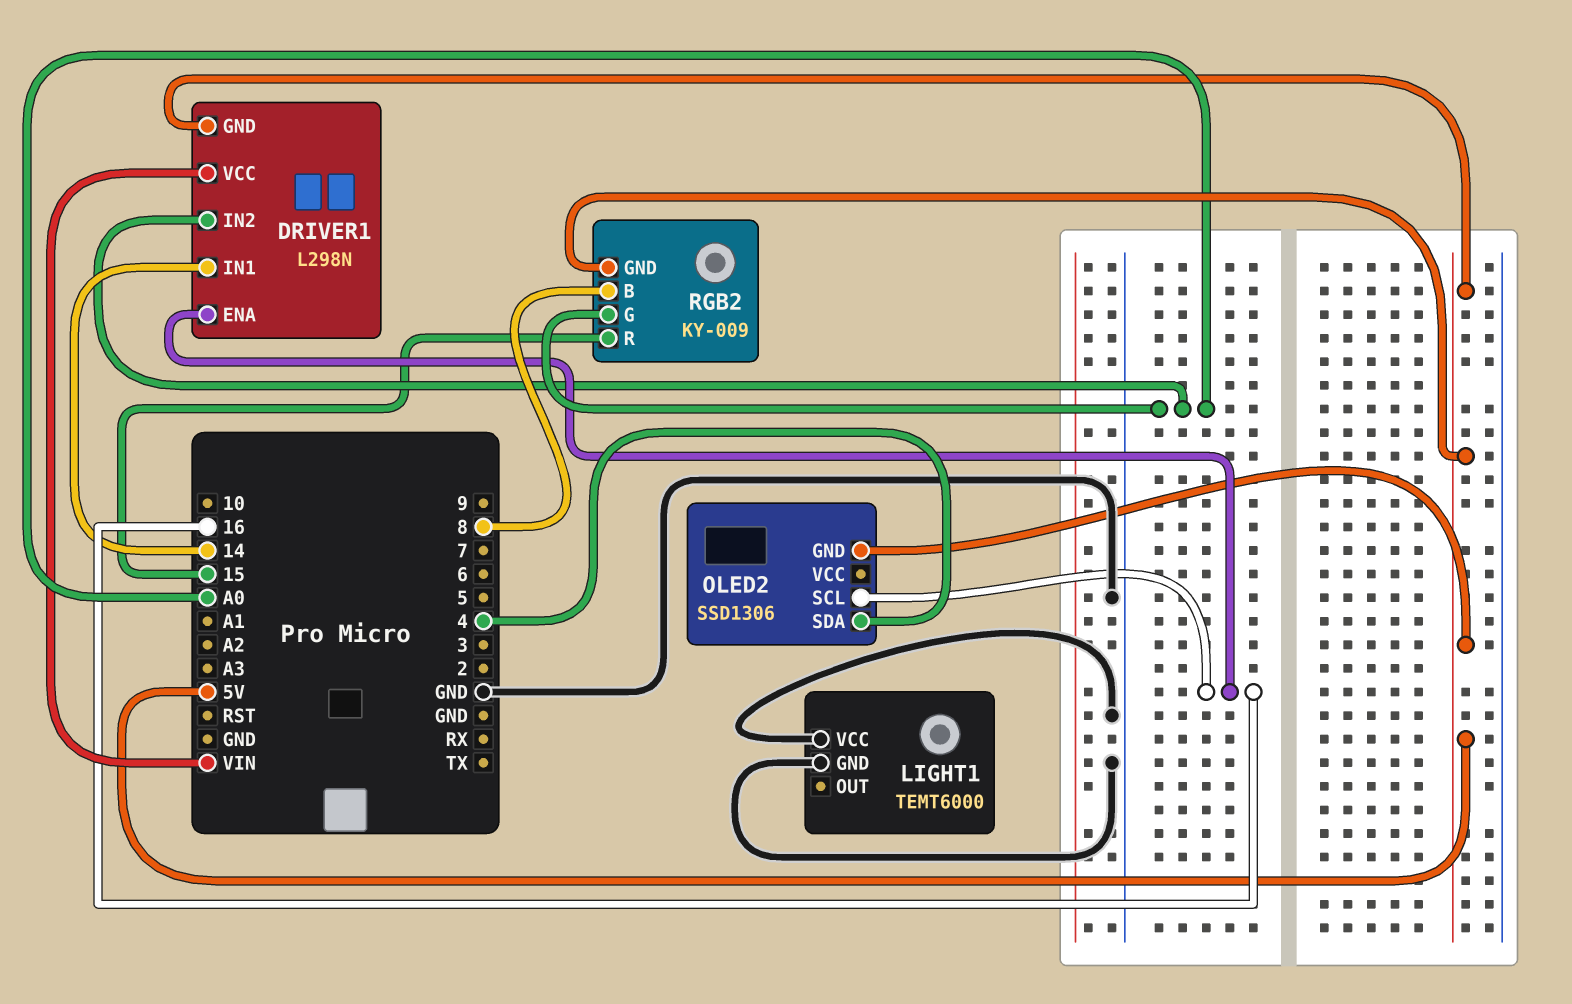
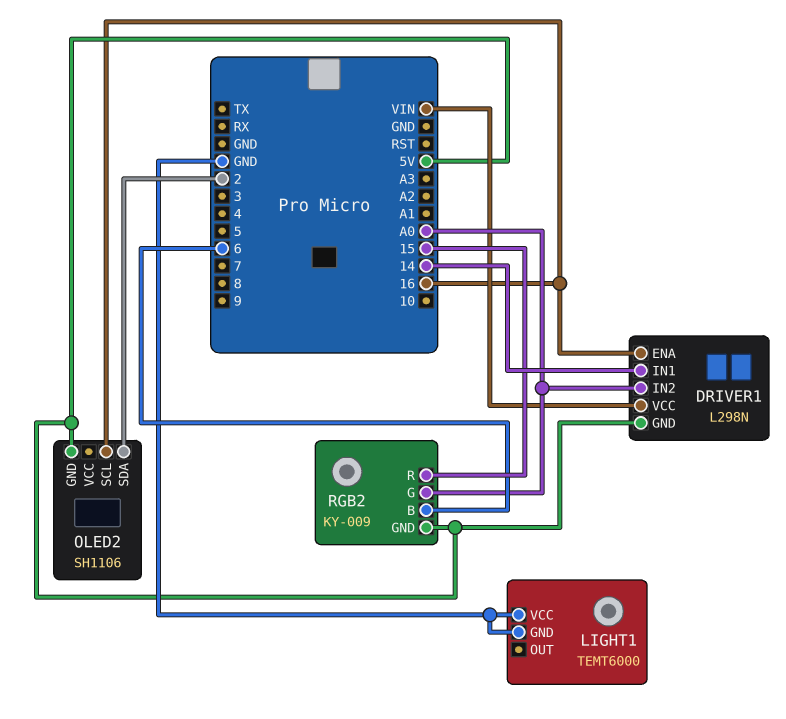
OLED2: SSD1306 -> SH1106
OLED2 pin SDA: 4 -> 2
RGB2 pin B: 8 -> 6

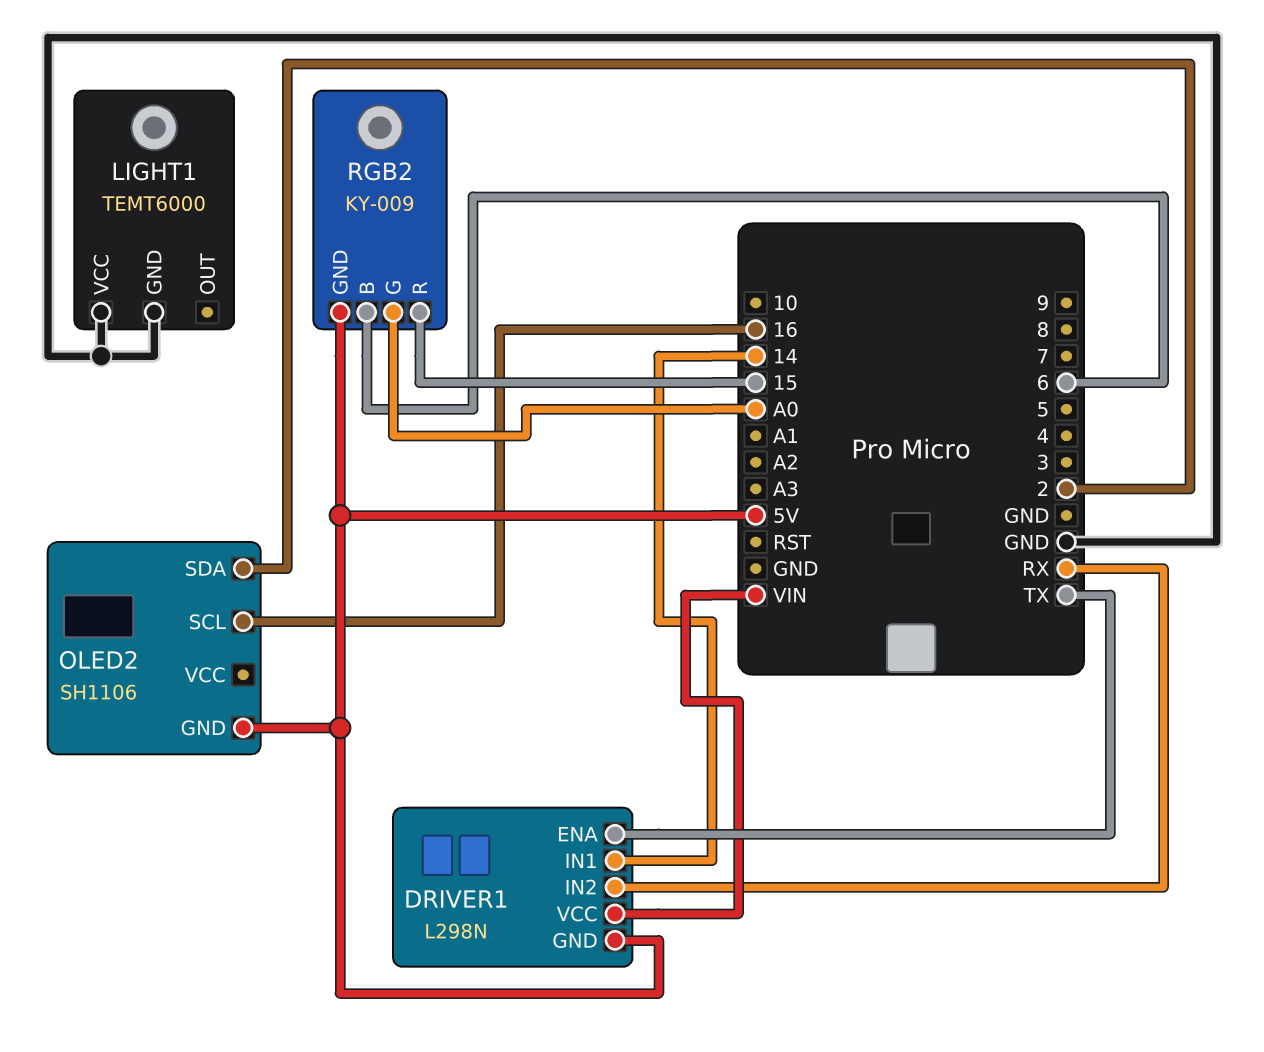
DRIVER1 pin ENA: 16 -> TX
DRIVER1 pin IN2: A0 -> RX

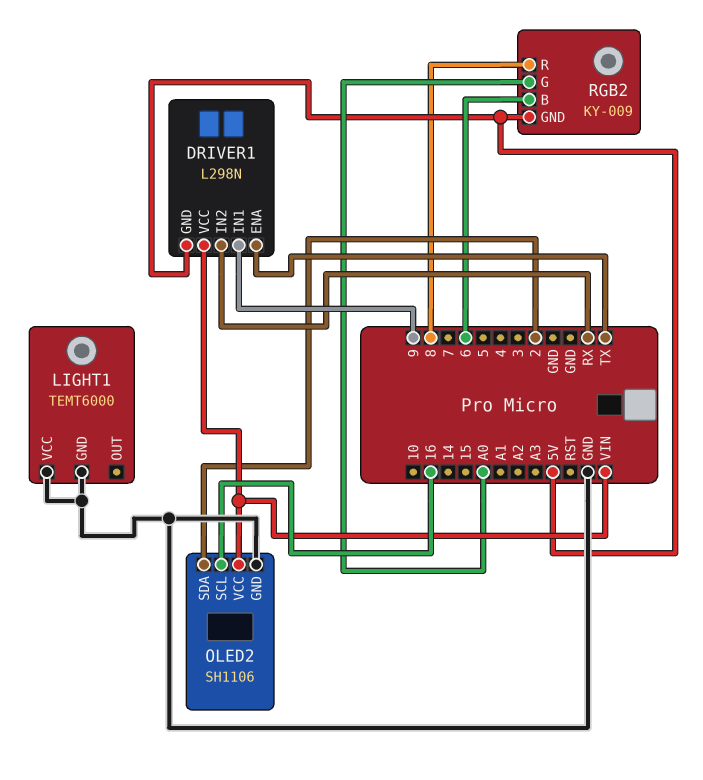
DRIVER1 pin IN1: 14 -> 9
OLED2 pin GND: 5V -> GND
OLED2 pin VCC: none -> VIN
RGB2 pin R: 15 -> 8

